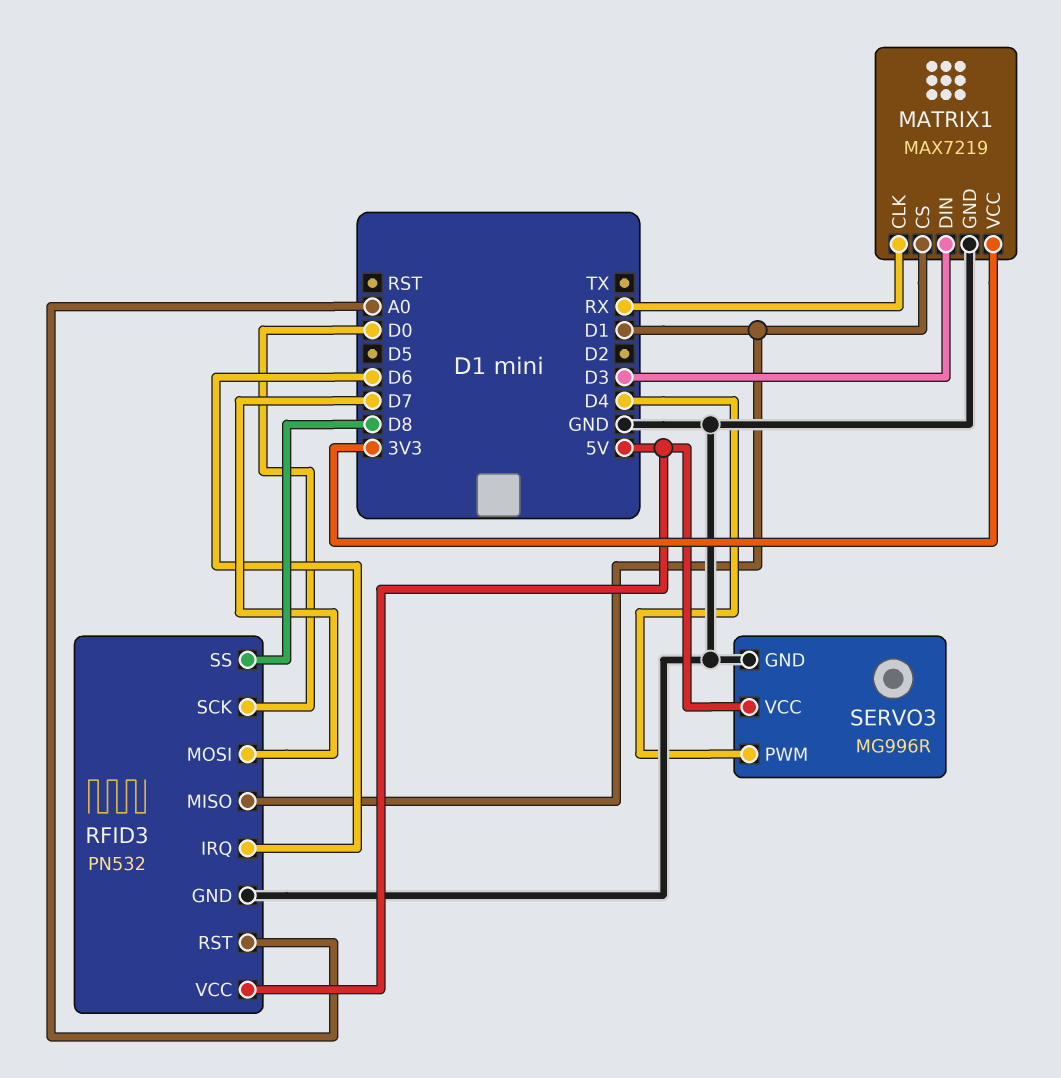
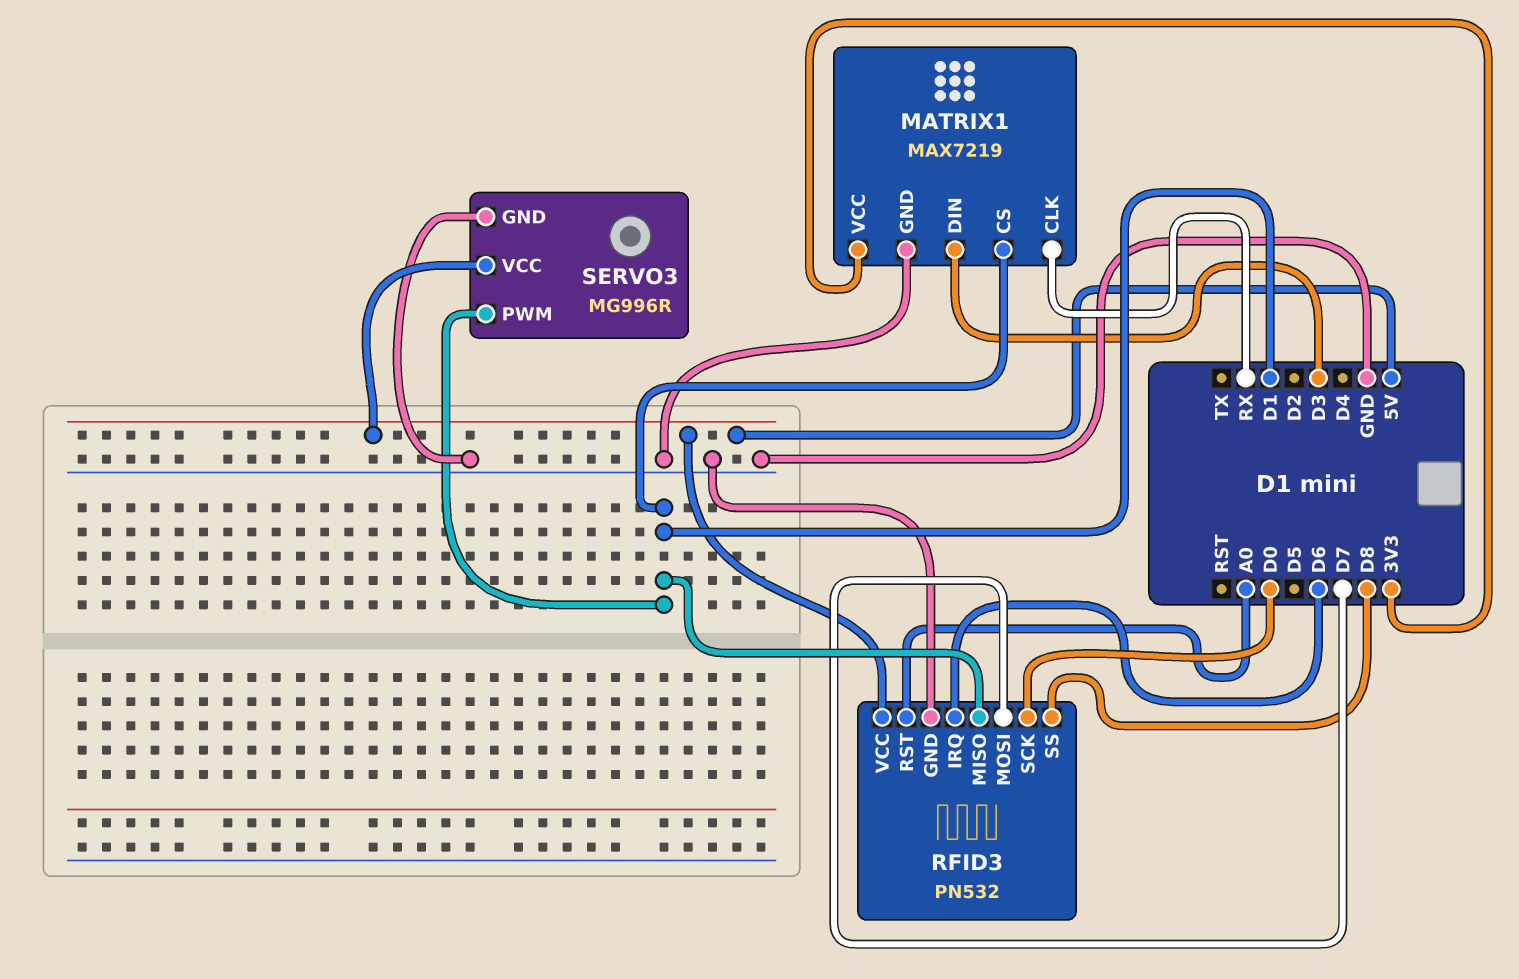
SERVO3 pin PWM: D4 -> D1

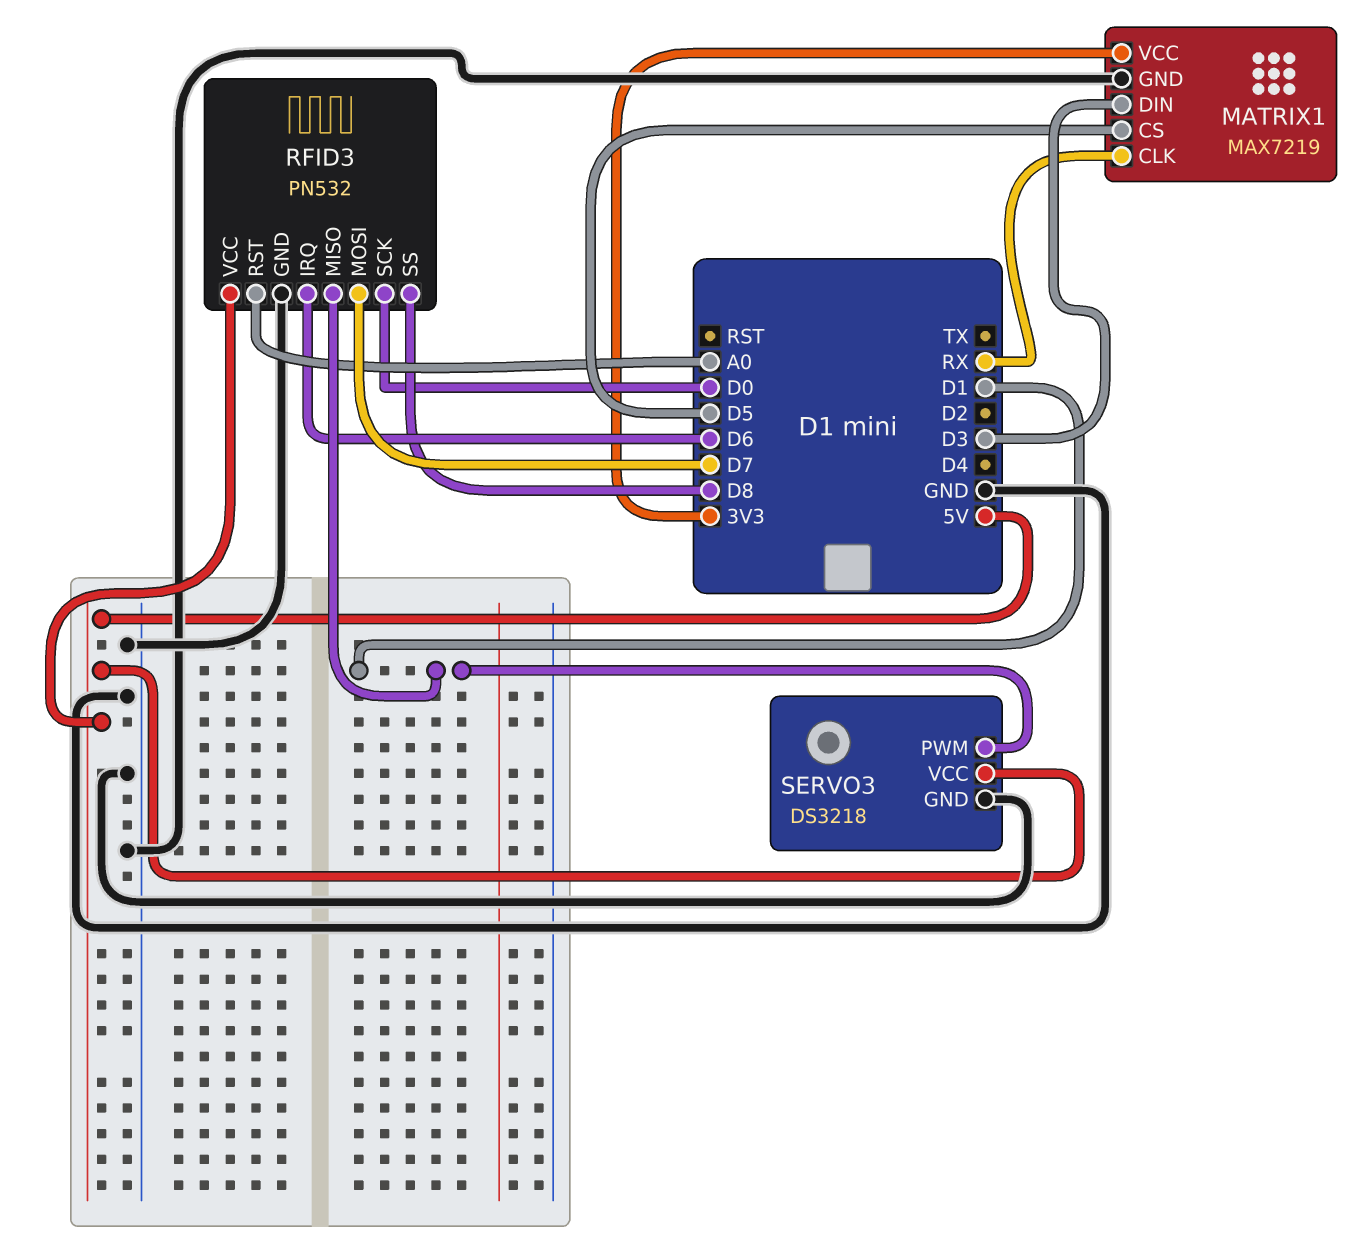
MATRIX1 pin CS: D1 -> D5
SERVO3: MG996R -> DS3218

